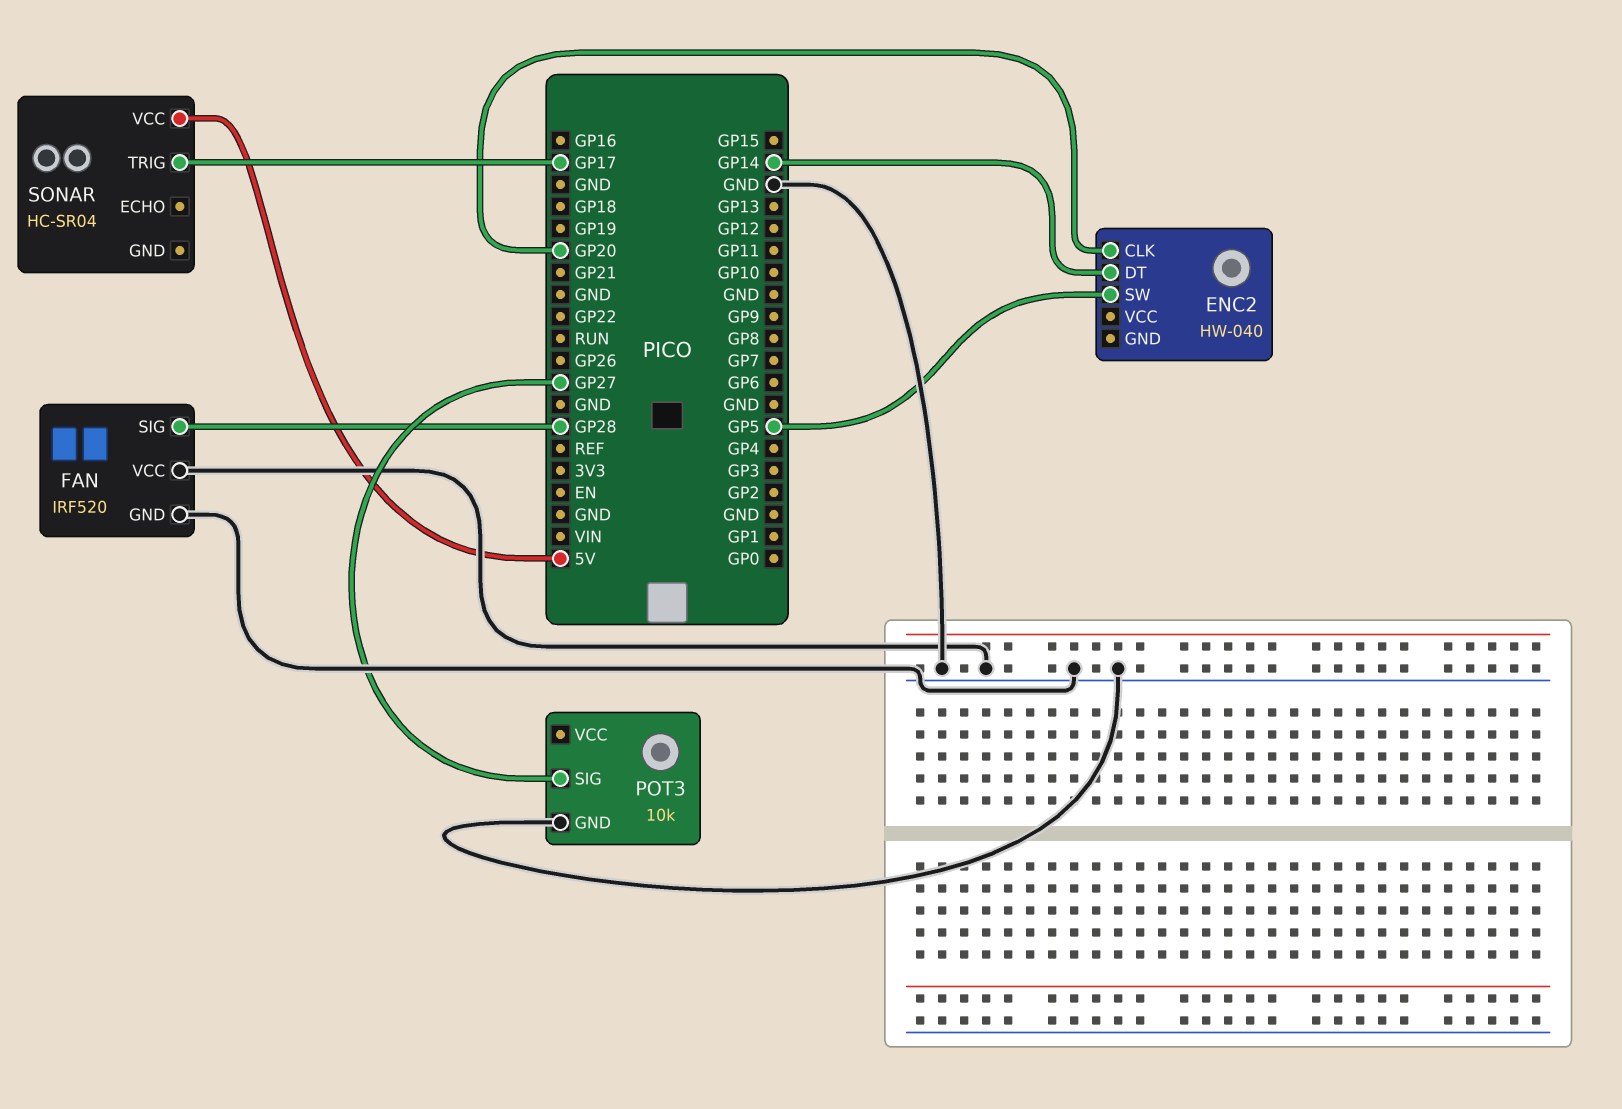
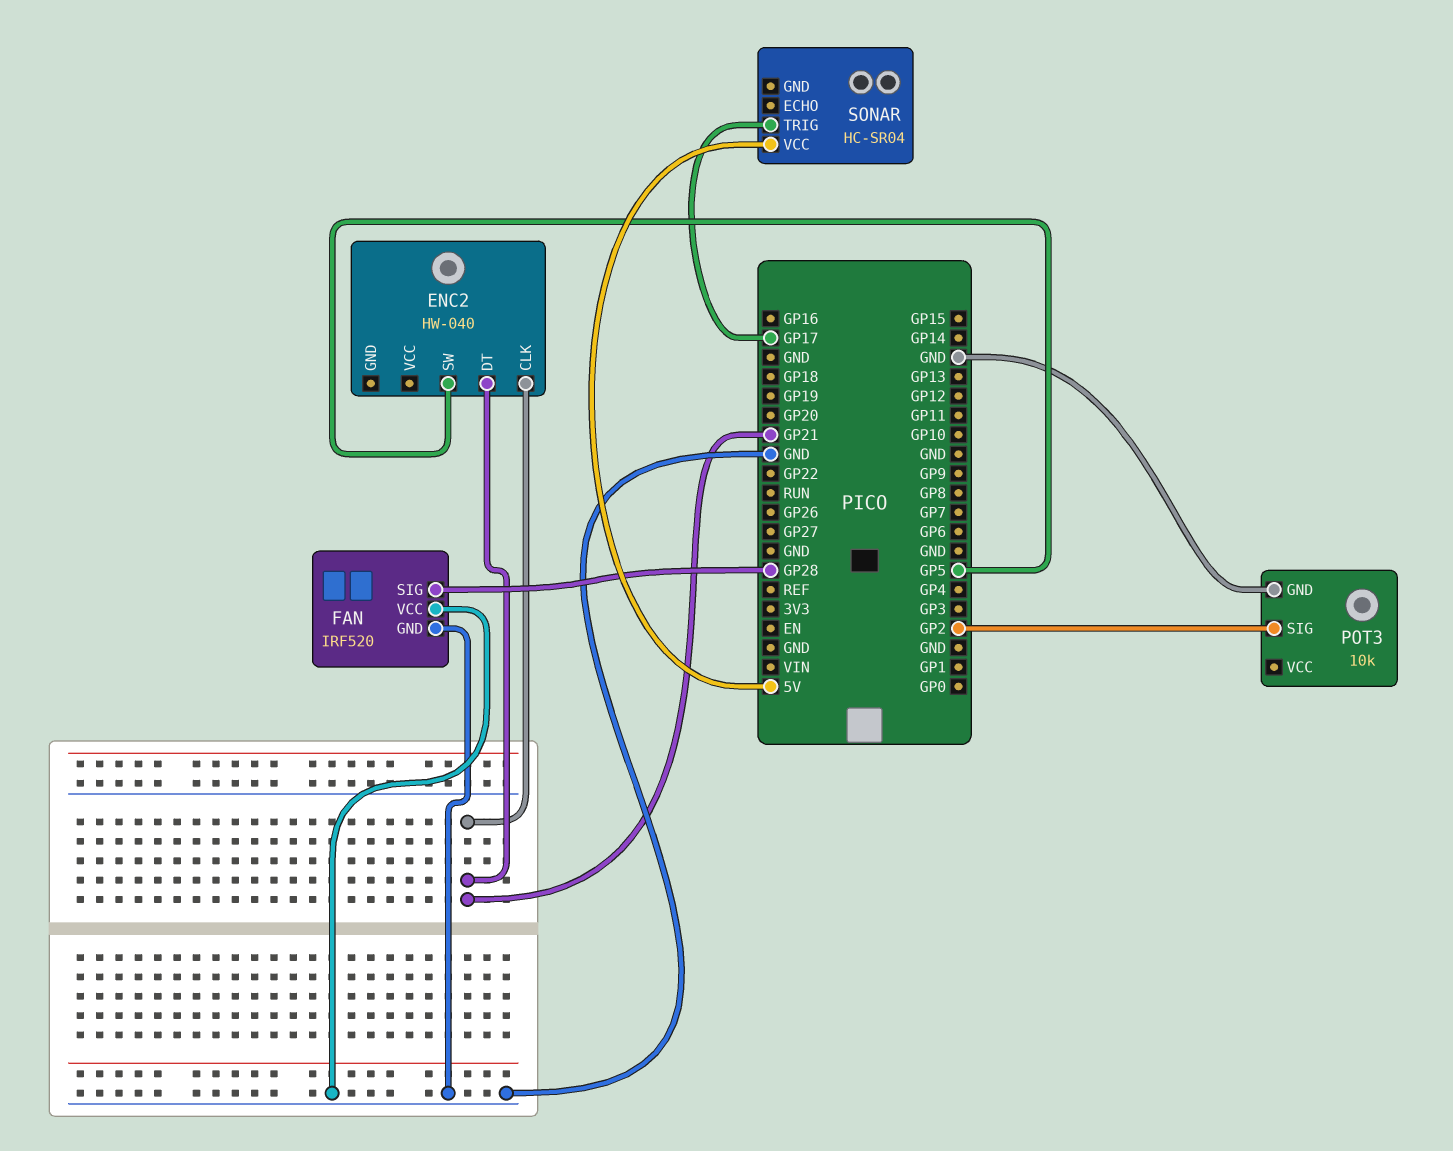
ENC2 pin CLK: GP20 -> GP21
ENC2 pin DT: GP14 -> GP21
POT3 pin SIG: GP27 -> GP2

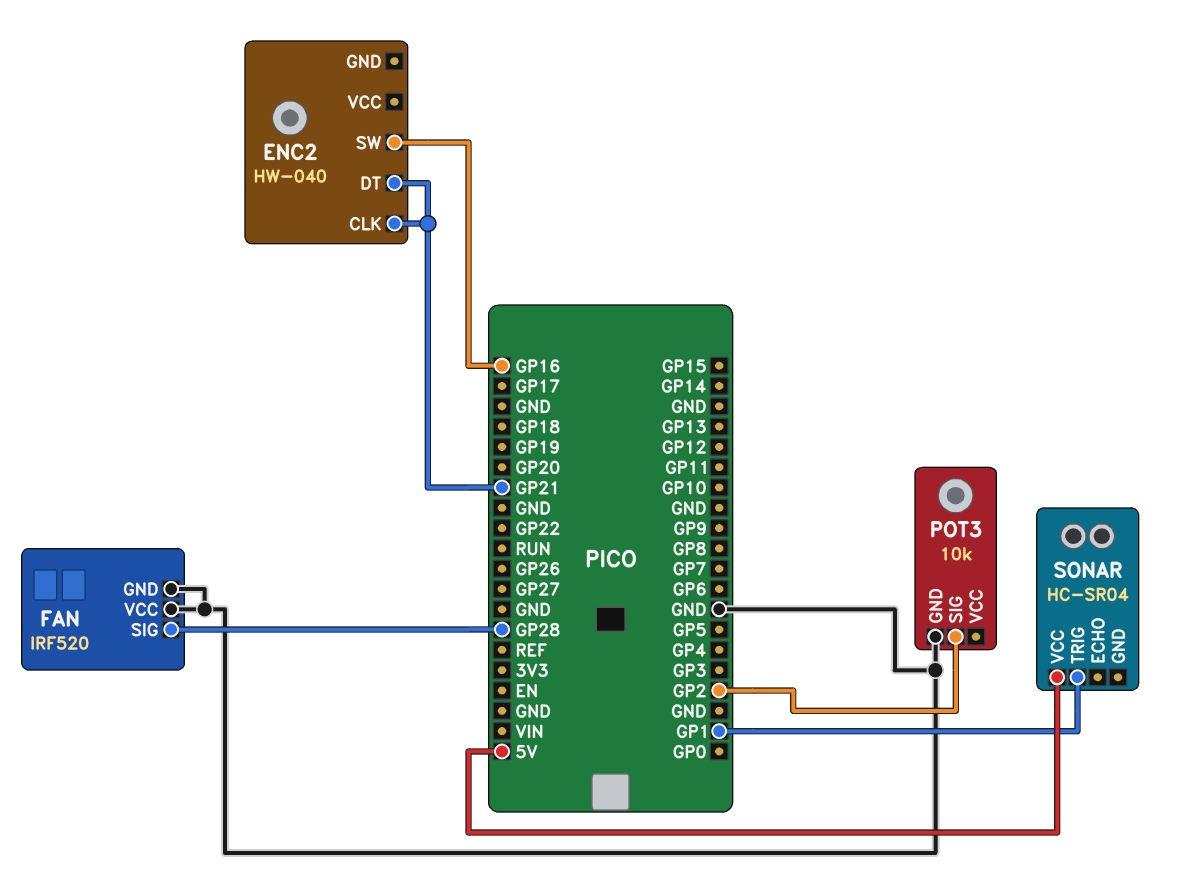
ENC2 pin SW: GP5 -> GP16
SONAR pin TRIG: GP17 -> GP1

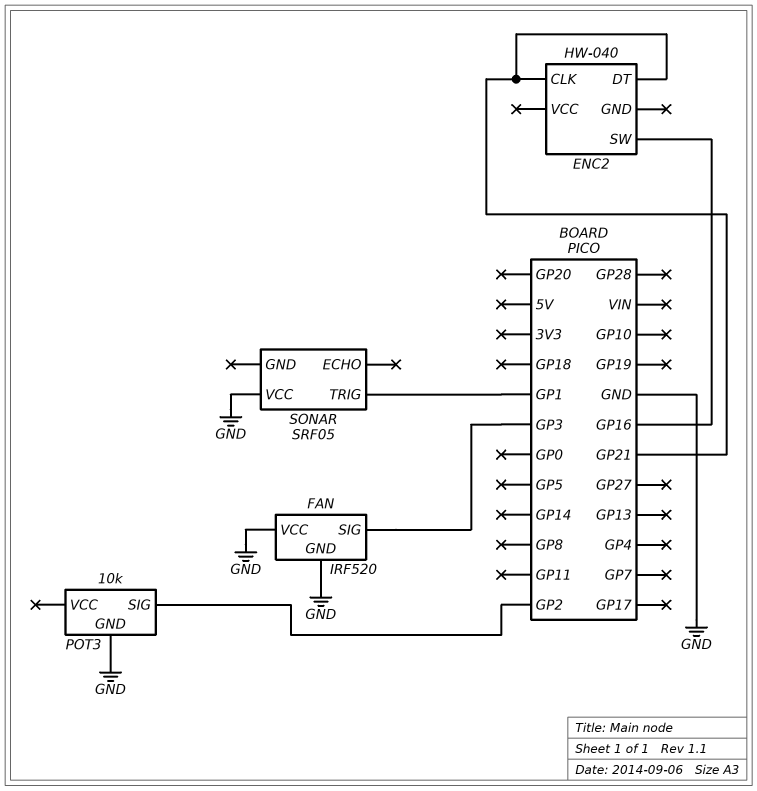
FAN pin SIG: GP28 -> GP3
SONAR: HC-SR04 -> SRF05
SONAR pin VCC: 5V -> GND

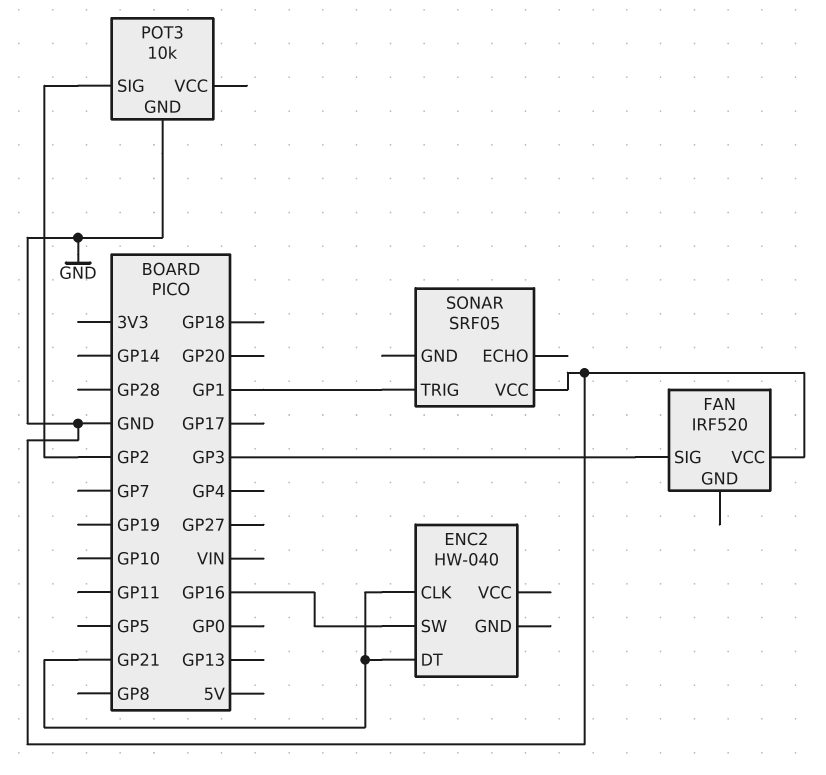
FAN pin GND: GND -> none

